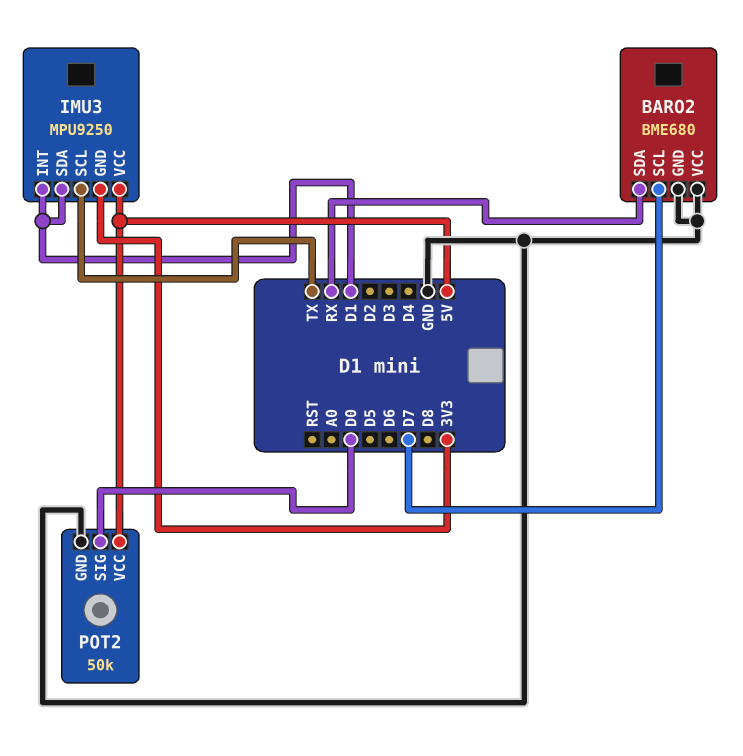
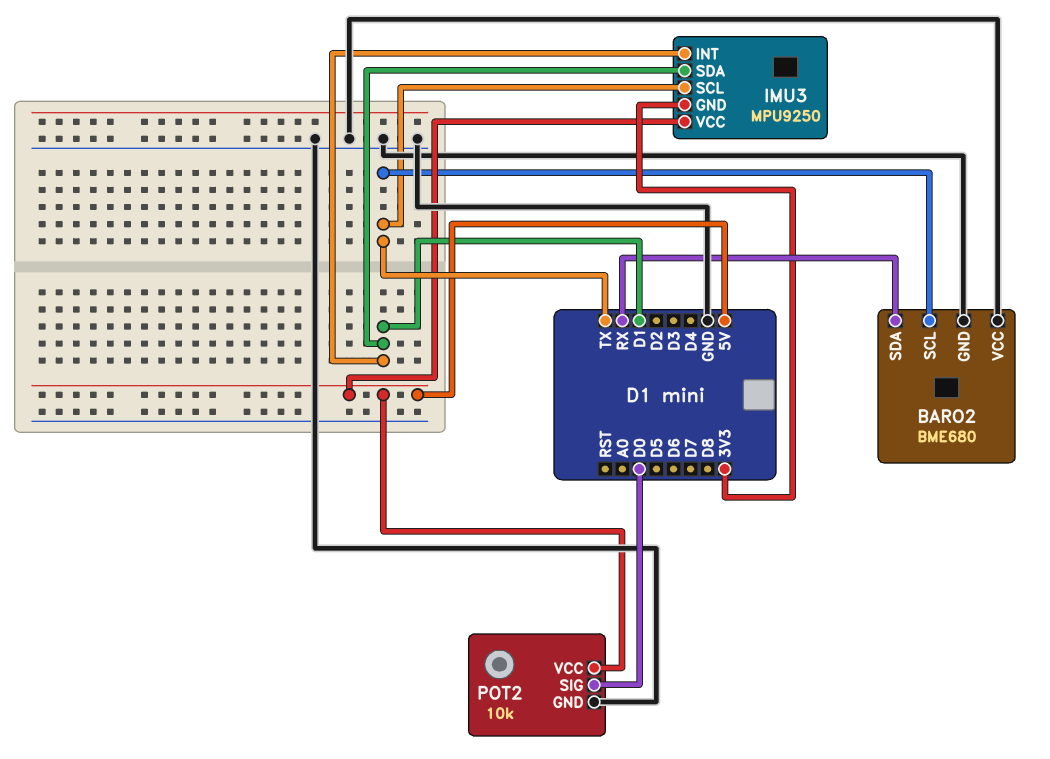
BARO2 pin SCL: D7 -> TX
POT2: 50k -> 10k

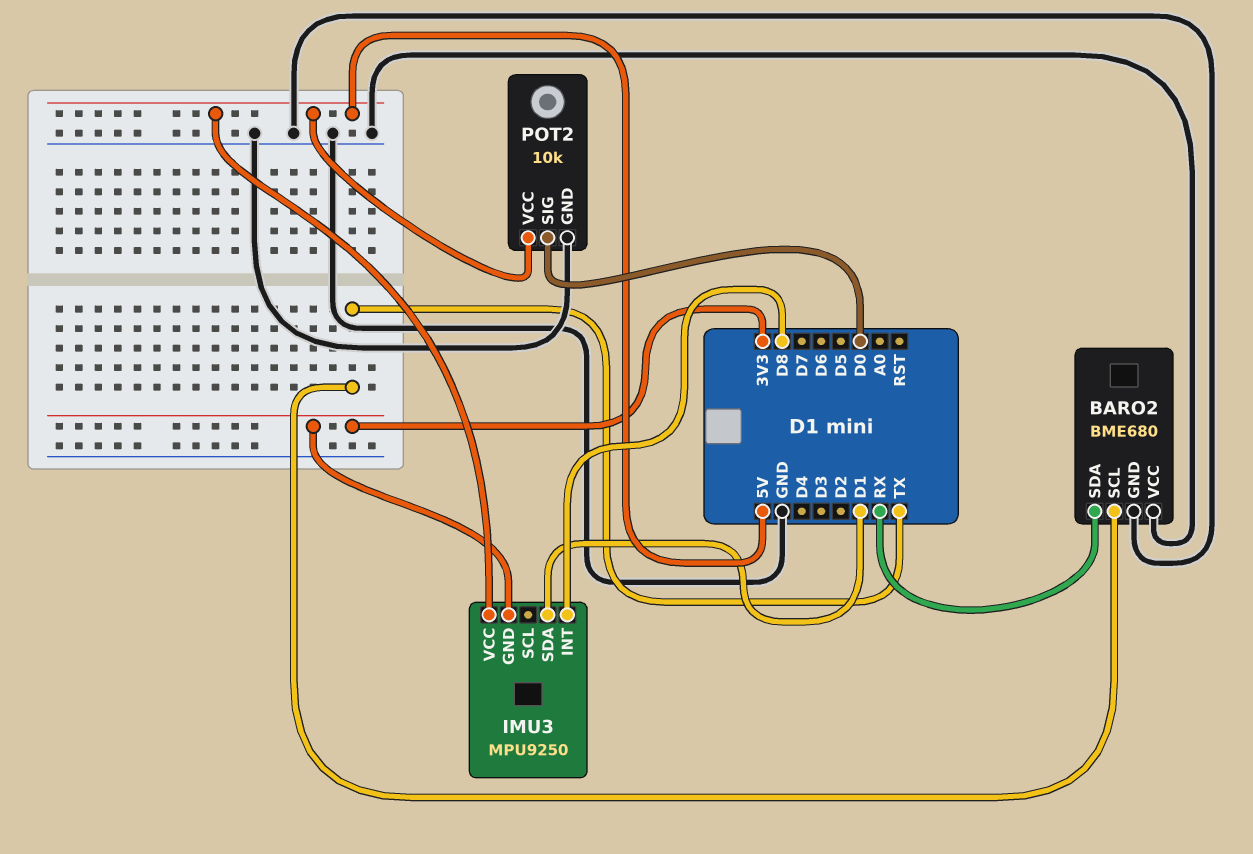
IMU3 pin INT: D1 -> D8
IMU3 pin SCL: TX -> none

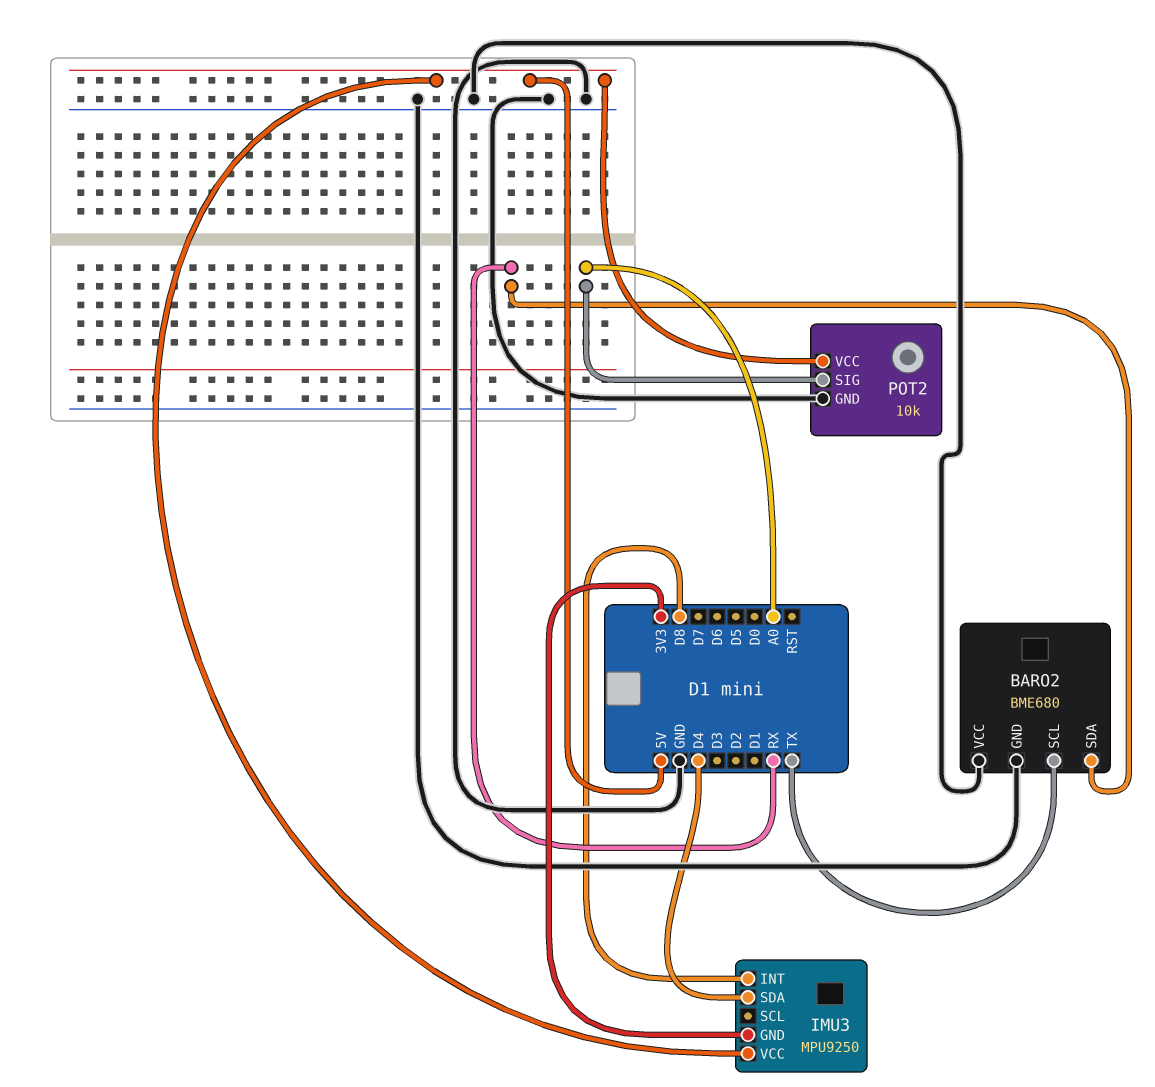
IMU3 pin SDA: D1 -> D4
POT2 pin SIG: D0 -> A0

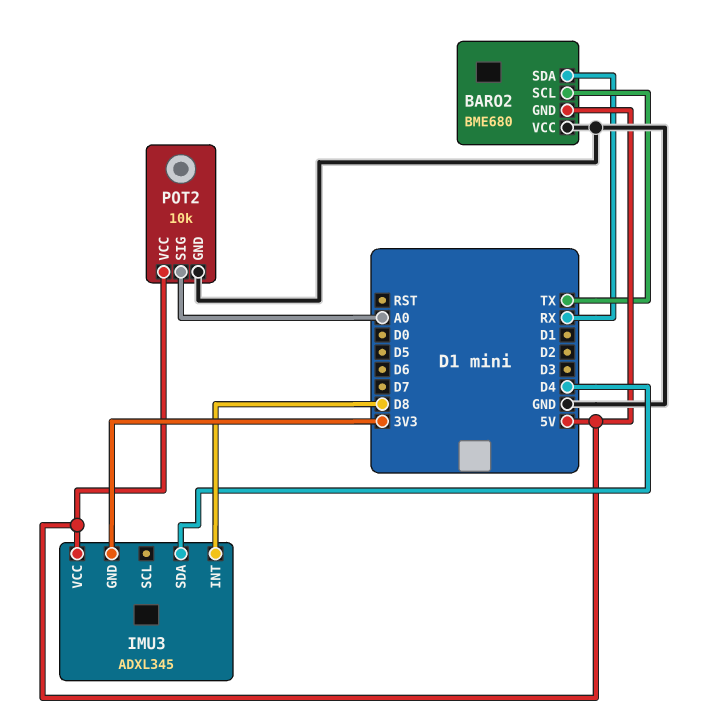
BARO2 pin GND: GND -> 5V
IMU3: MPU9250 -> ADXL345

